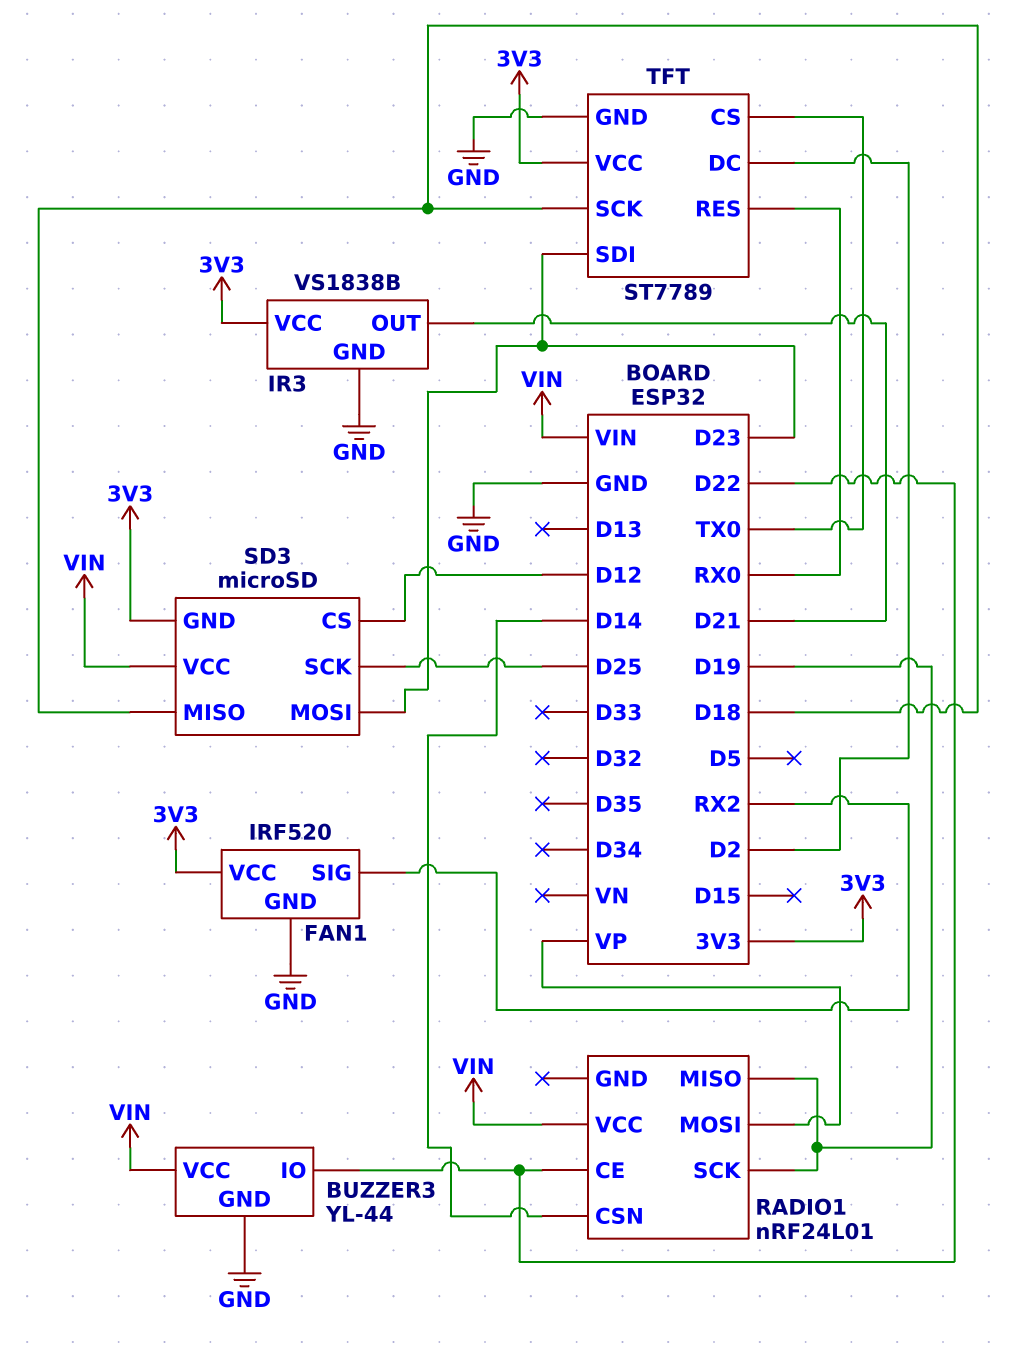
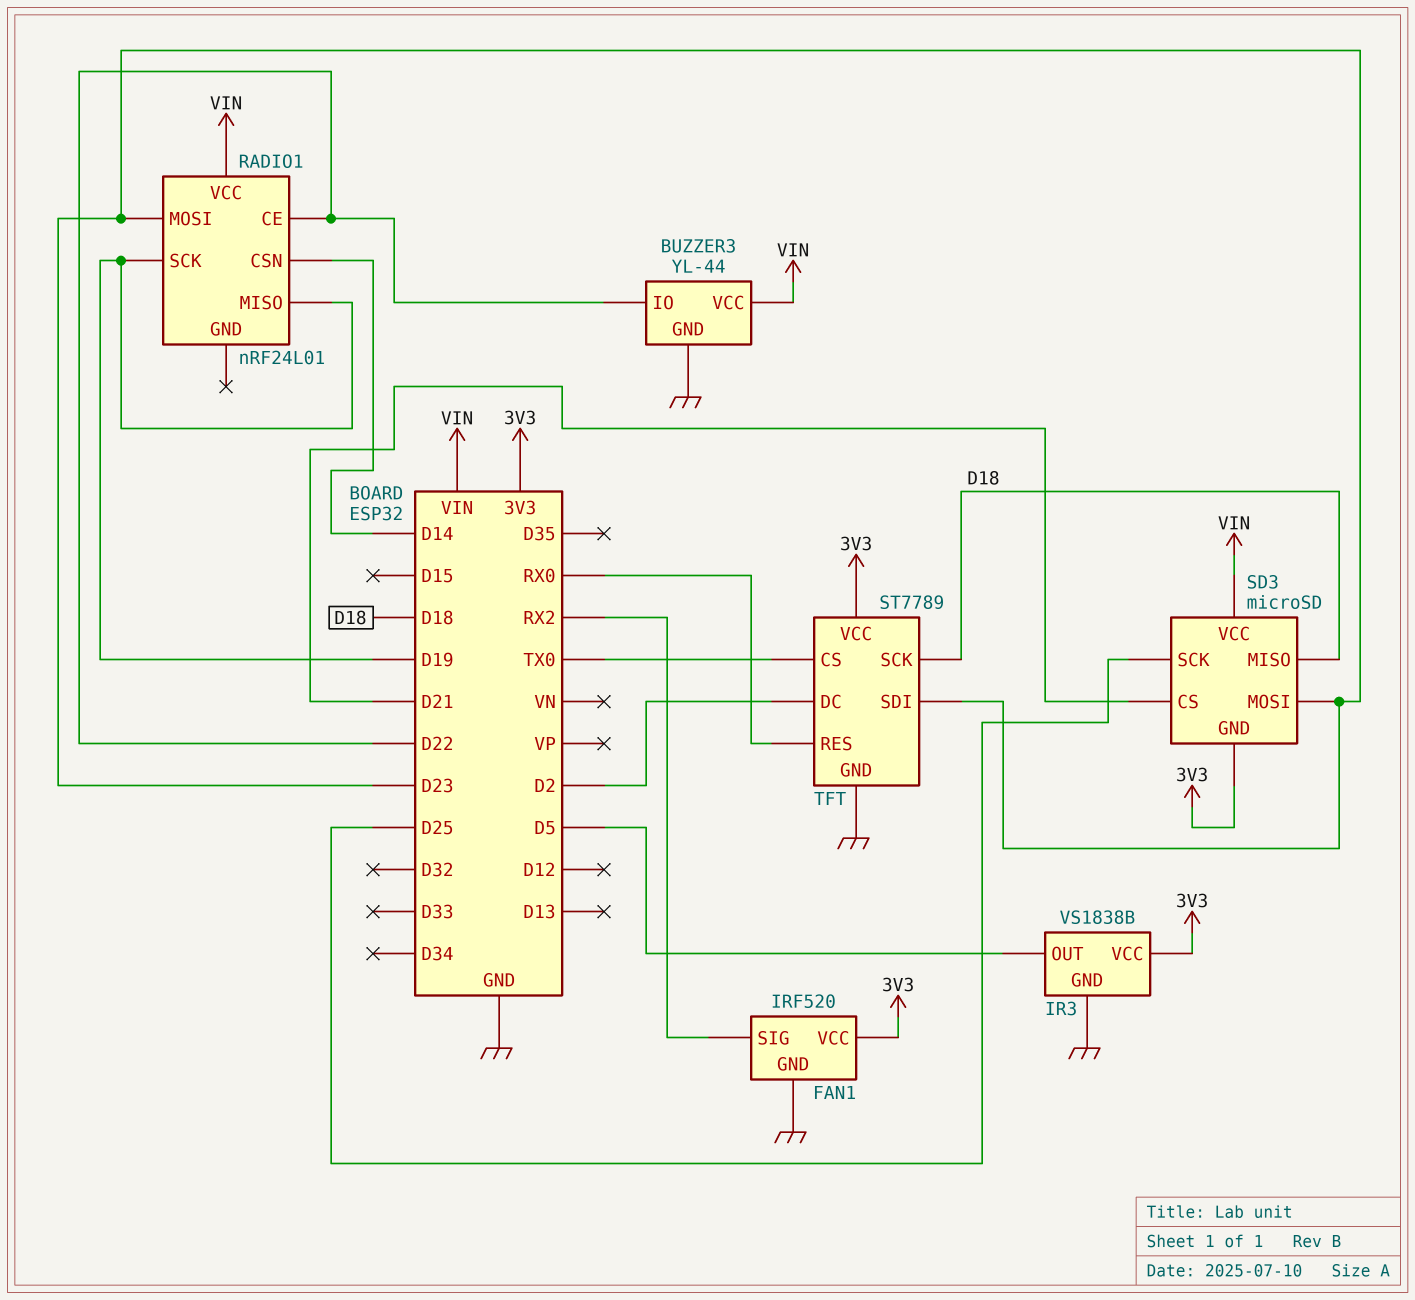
IR3 pin OUT: D21 -> D5
RADIO1 pin MOSI: VP -> D23
SD3 pin CS: D12 -> D21

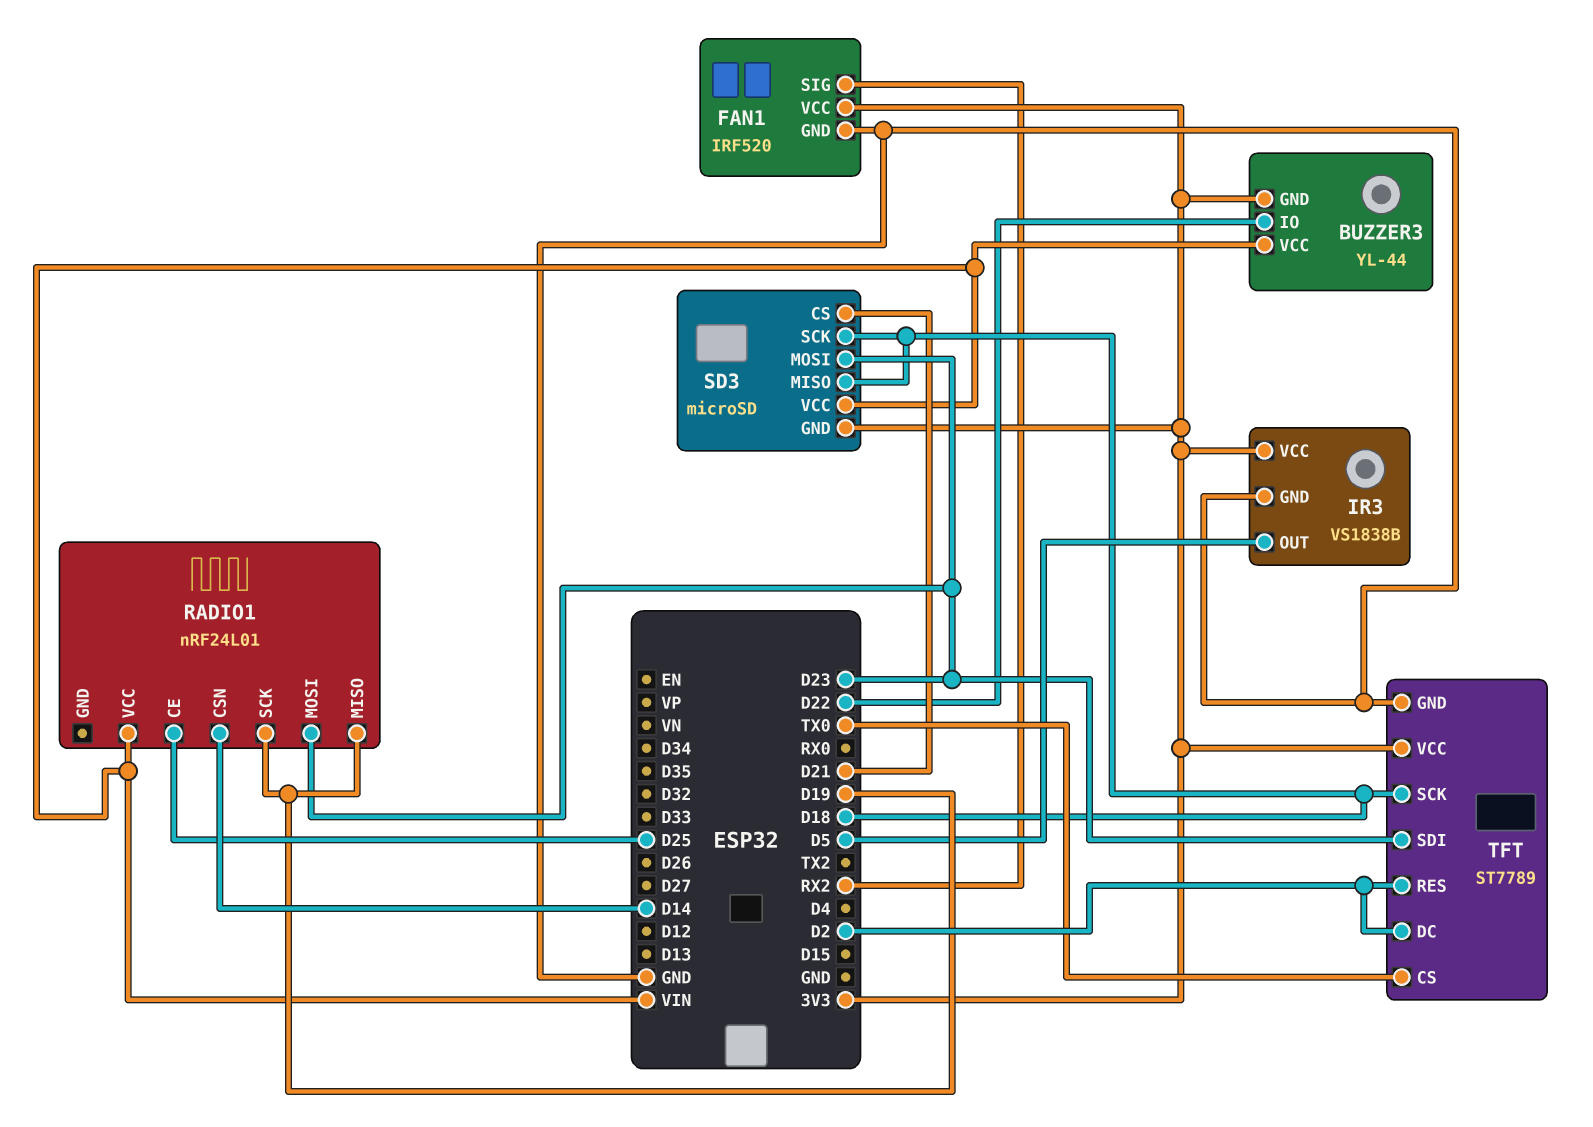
BUZZER3 pin GND: GND -> 3V3
RADIO1 pin CE: D22 -> D25
SD3 pin SCK: D25 -> D18
TFT pin RES: RX0 -> D2

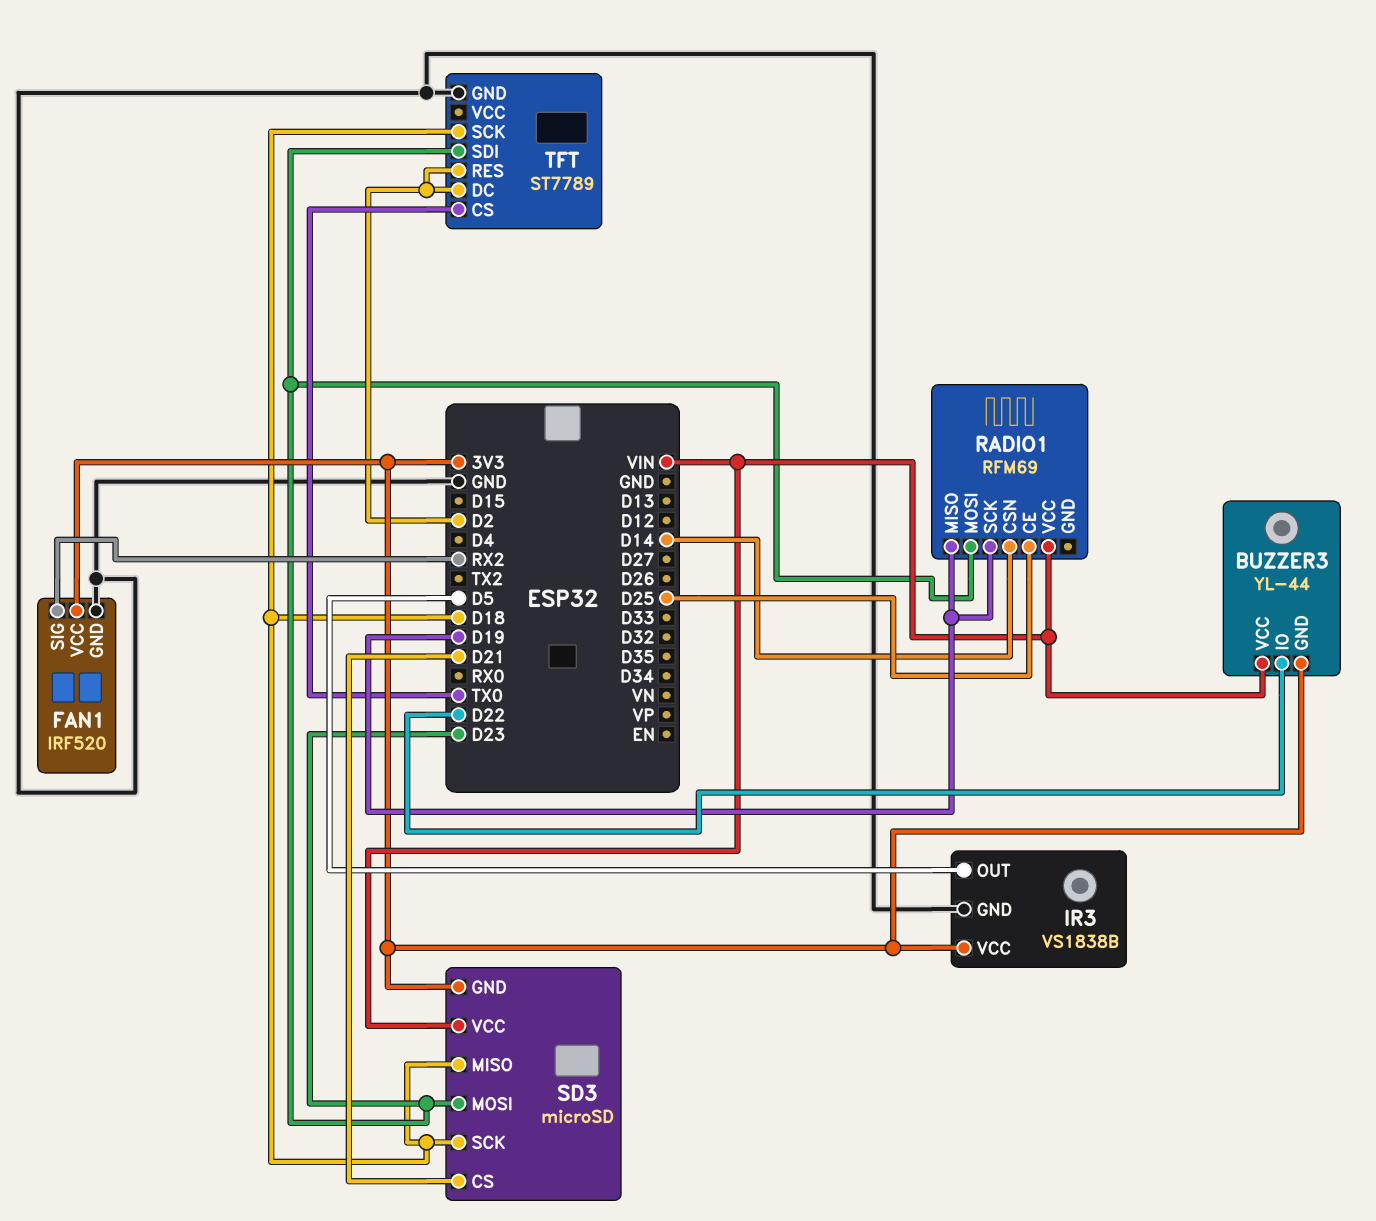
RADIO1: nRF24L01 -> RFM69
TFT pin VCC: 3V3 -> none

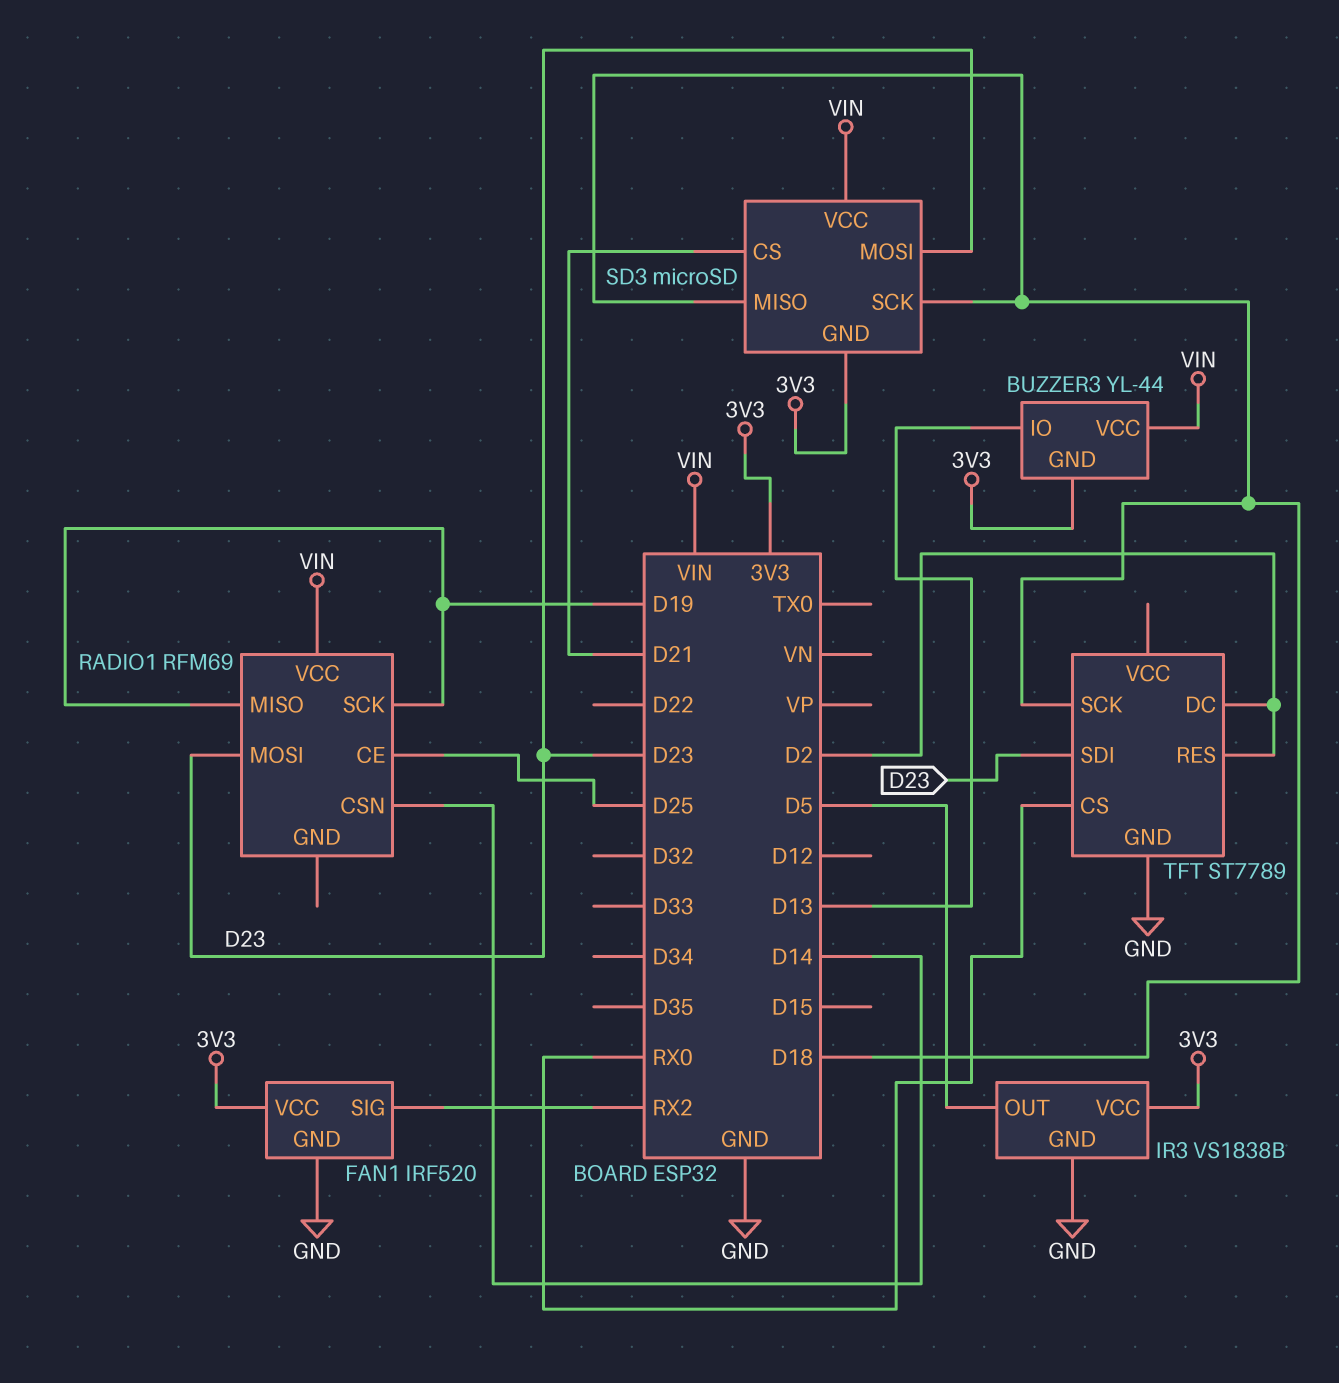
BUZZER3 pin IO: D22 -> D13
TFT pin CS: TX0 -> RX0

